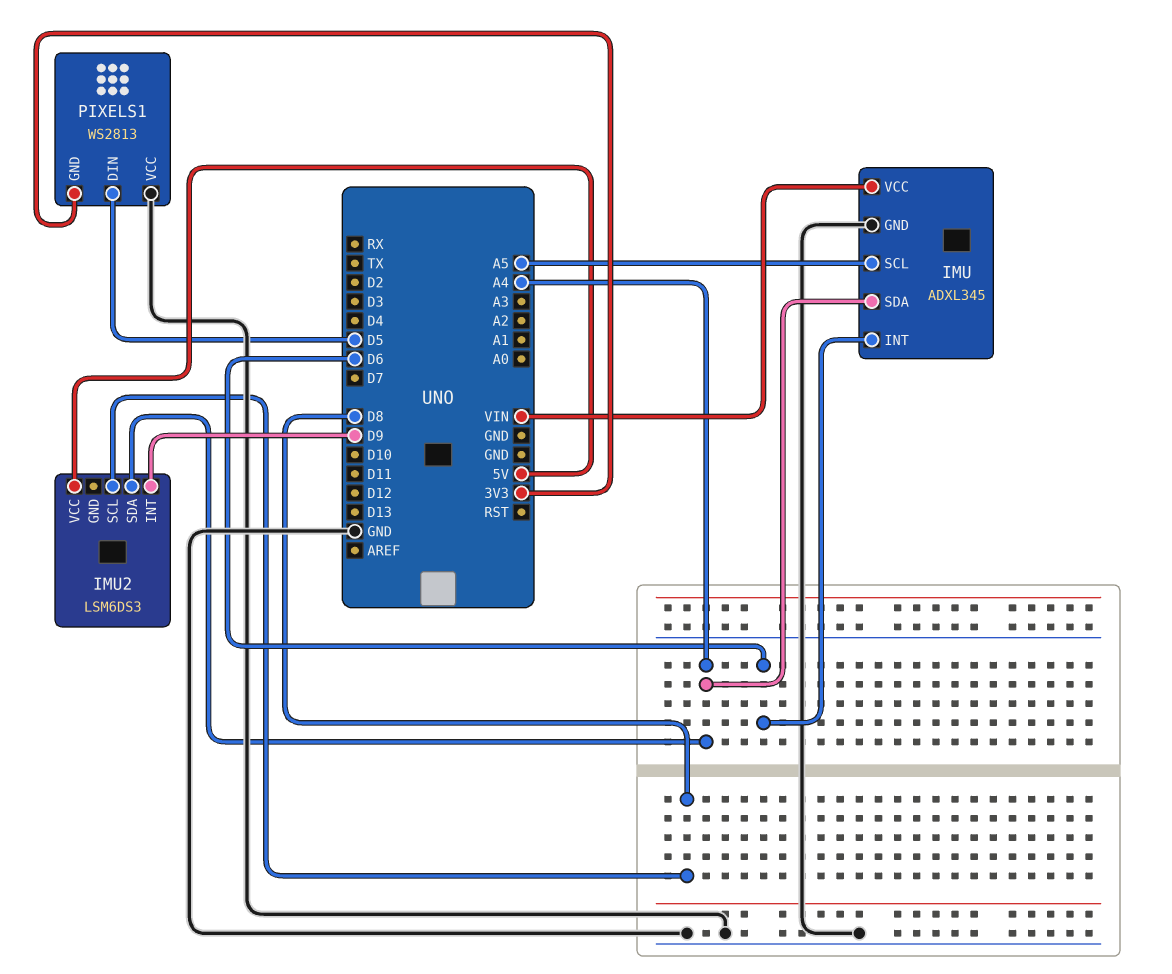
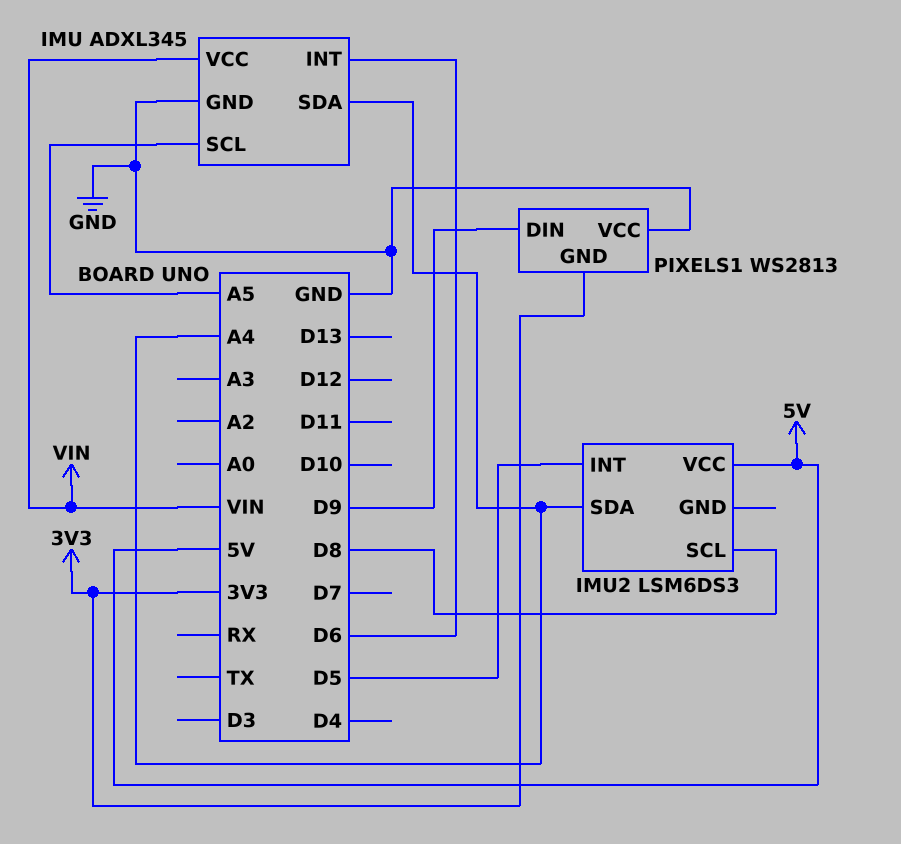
IMU2 pin INT: D9 -> D5
PIXELS1 pin DIN: D5 -> D9

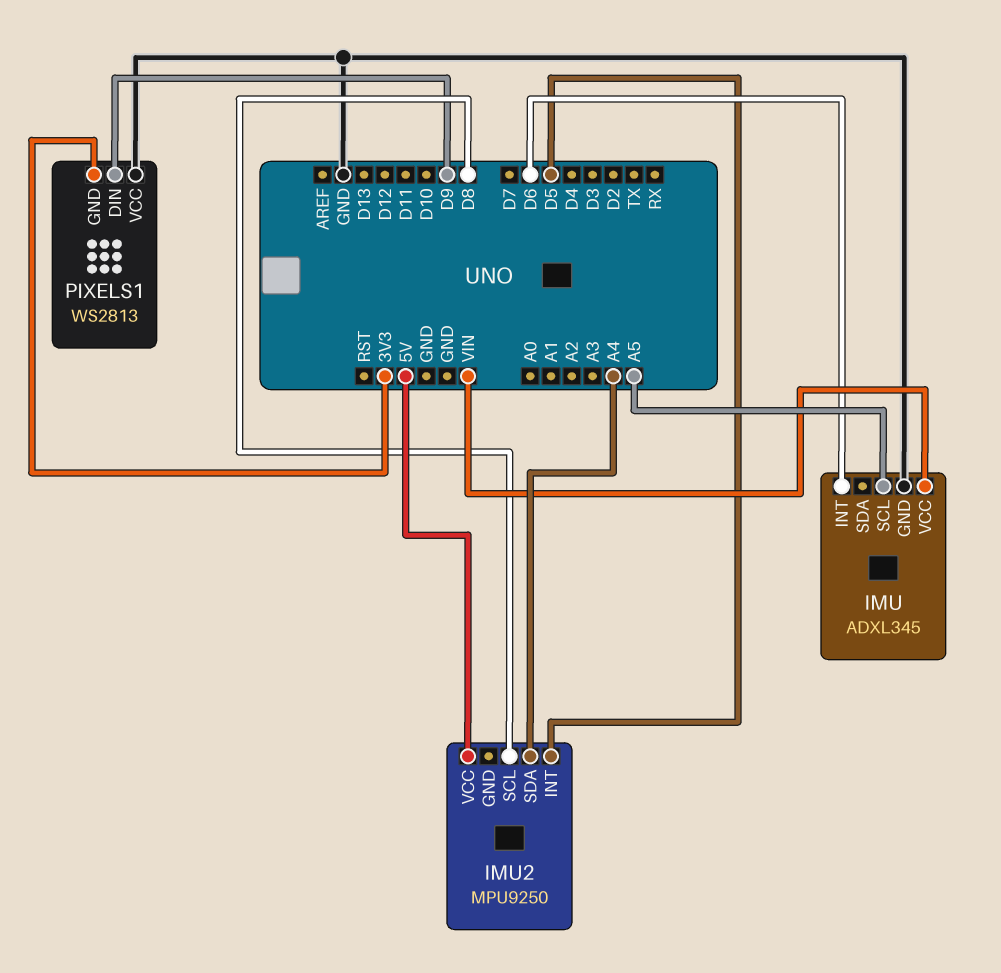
IMU pin SDA: A4 -> none
IMU2: LSM6DS3 -> MPU9250

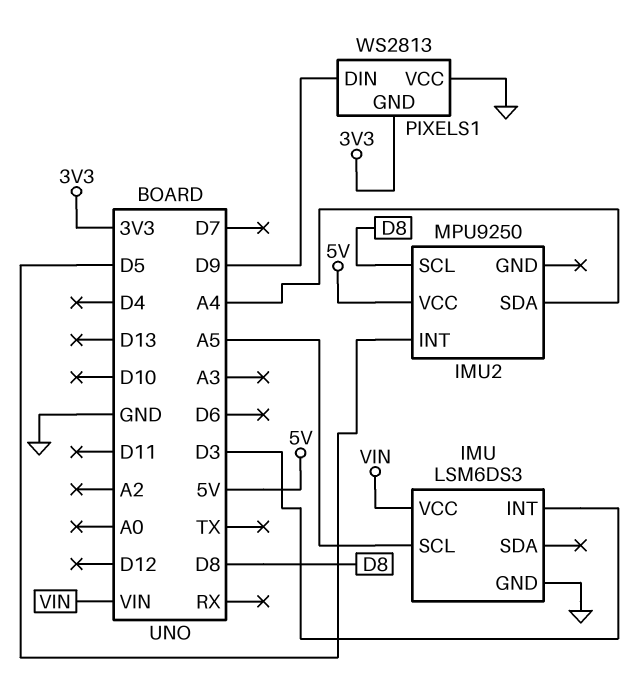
IMU: ADXL345 -> LSM6DS3
IMU pin INT: D6 -> D3

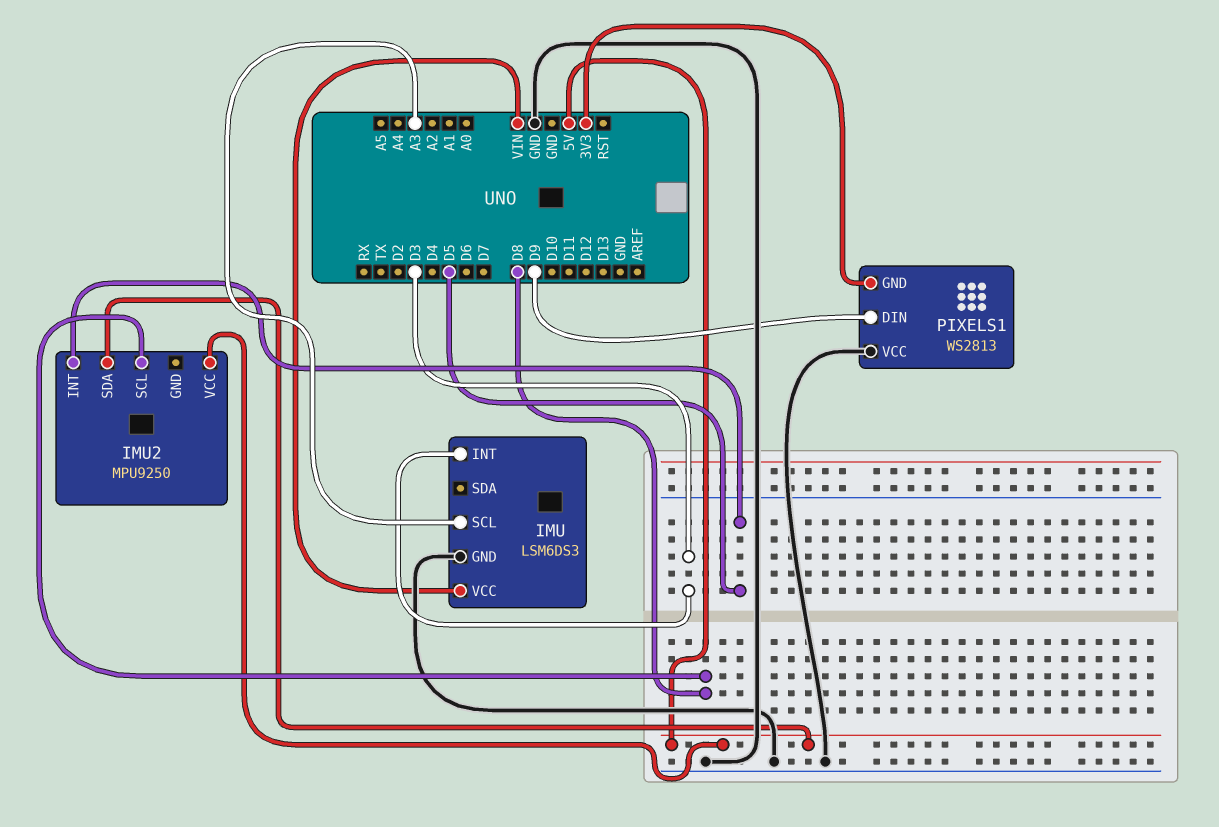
IMU pin SCL: A5 -> A3
IMU2 pin SDA: A4 -> 5V

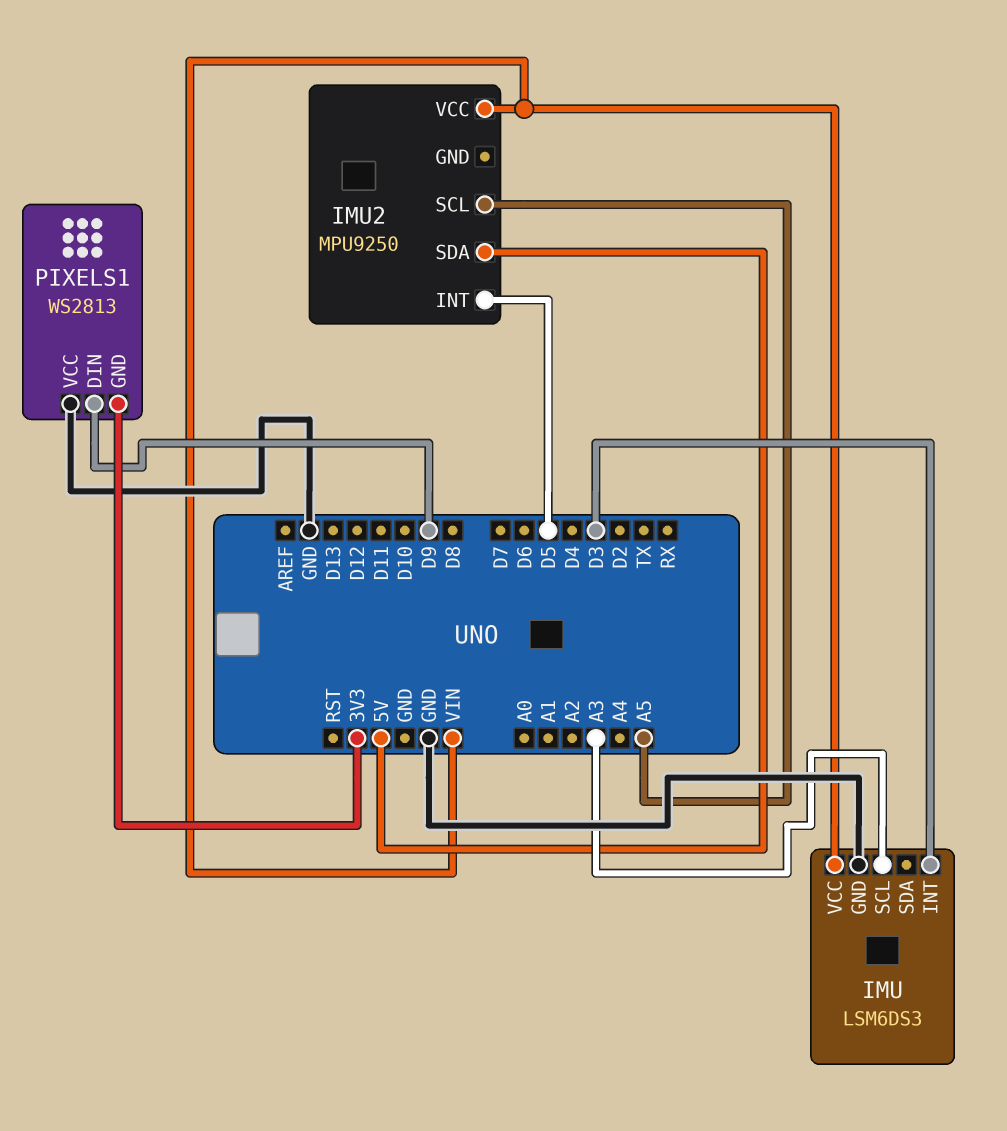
IMU2 pin SCL: D8 -> A5
IMU2 pin VCC: 5V -> VIN

